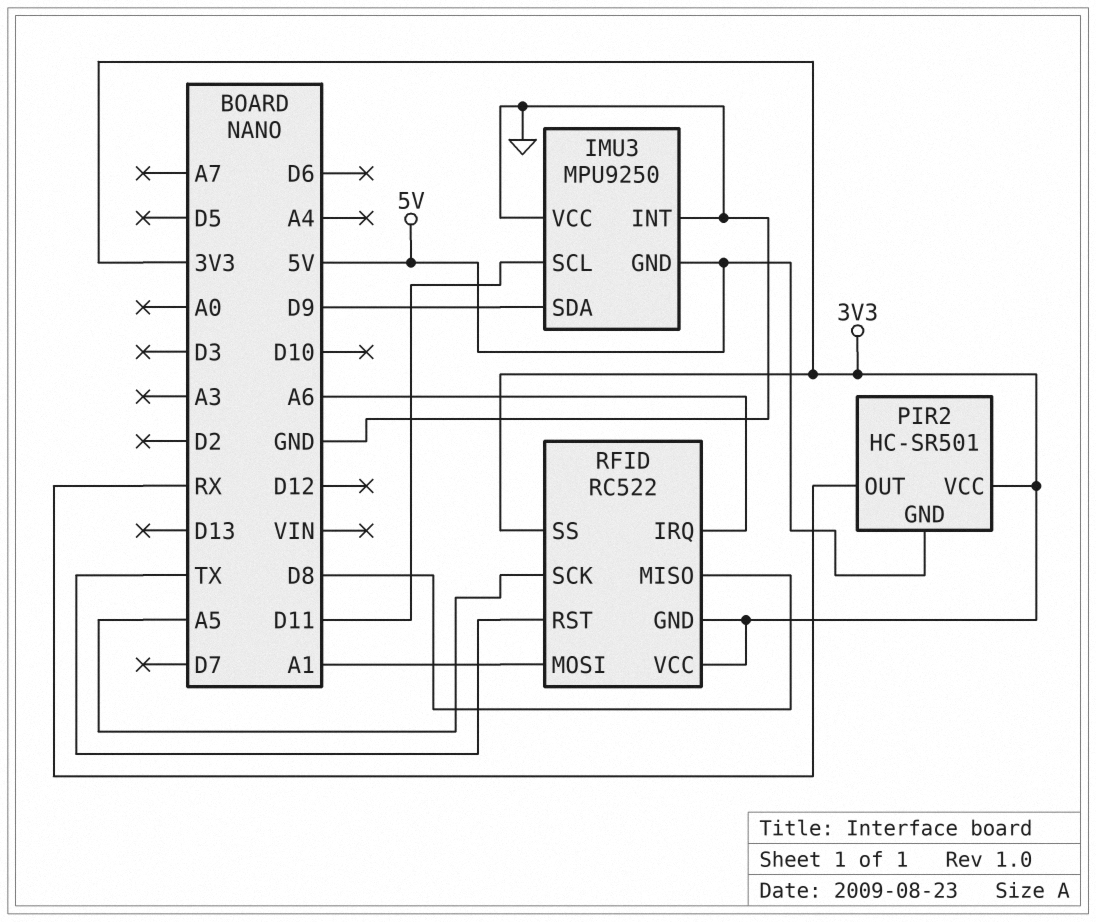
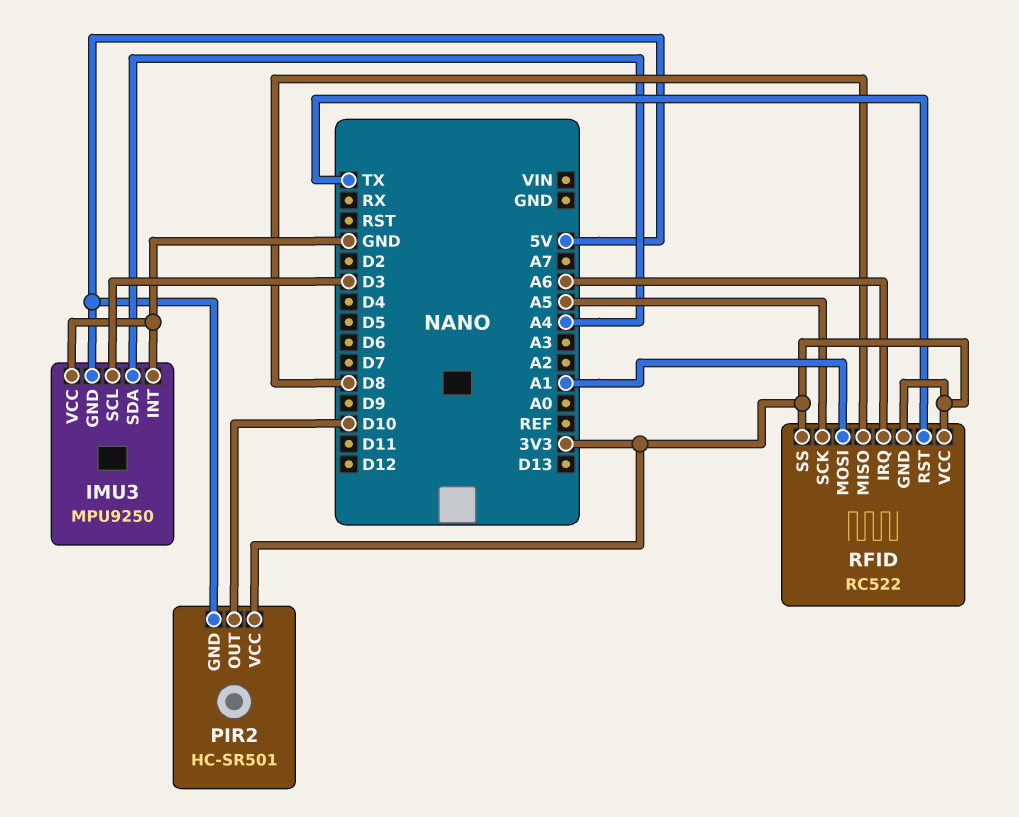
IMU3 pin SCL: D11 -> D3
IMU3 pin SDA: D9 -> A4
PIR2 pin OUT: RX -> D10

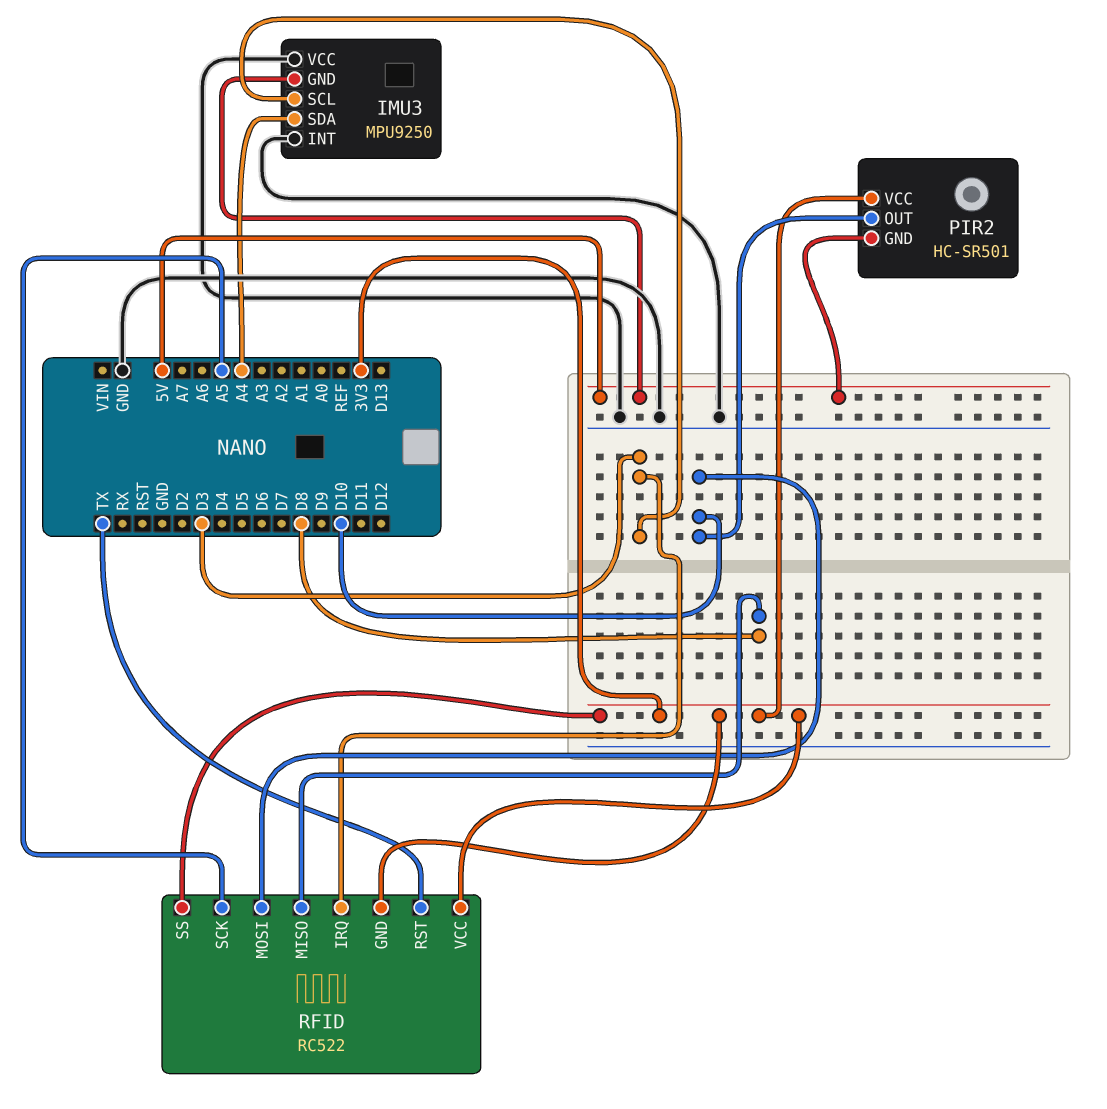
RFID pin IRQ: A6 -> D3
RFID pin MOSI: A1 -> D10

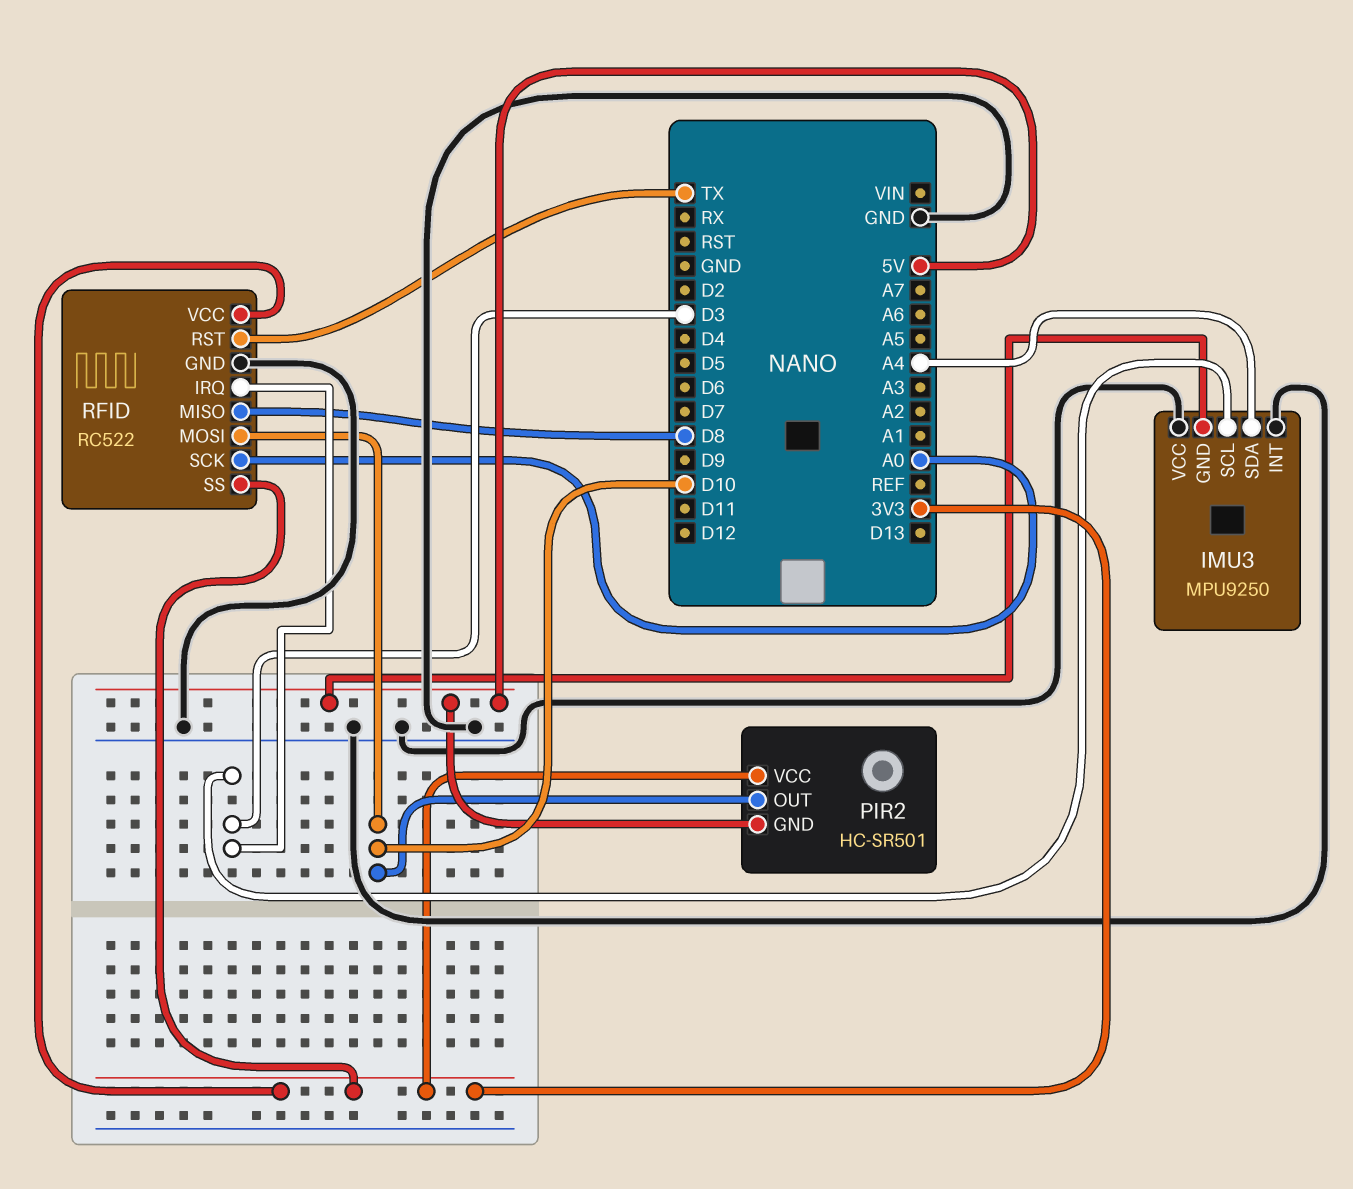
RFID pin GND: 3V3 -> GND
RFID pin SCK: A5 -> A0

